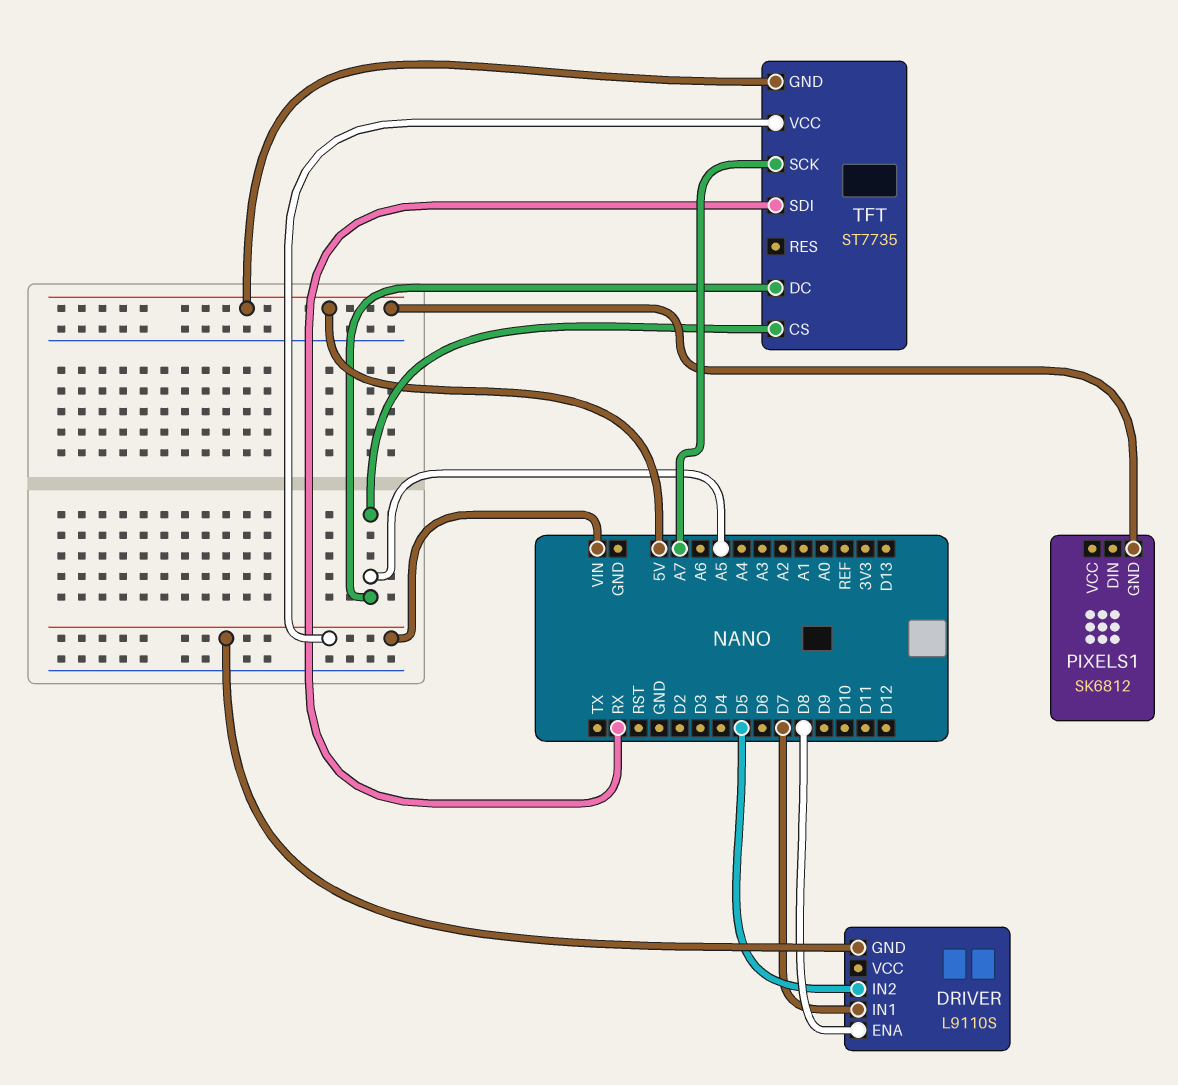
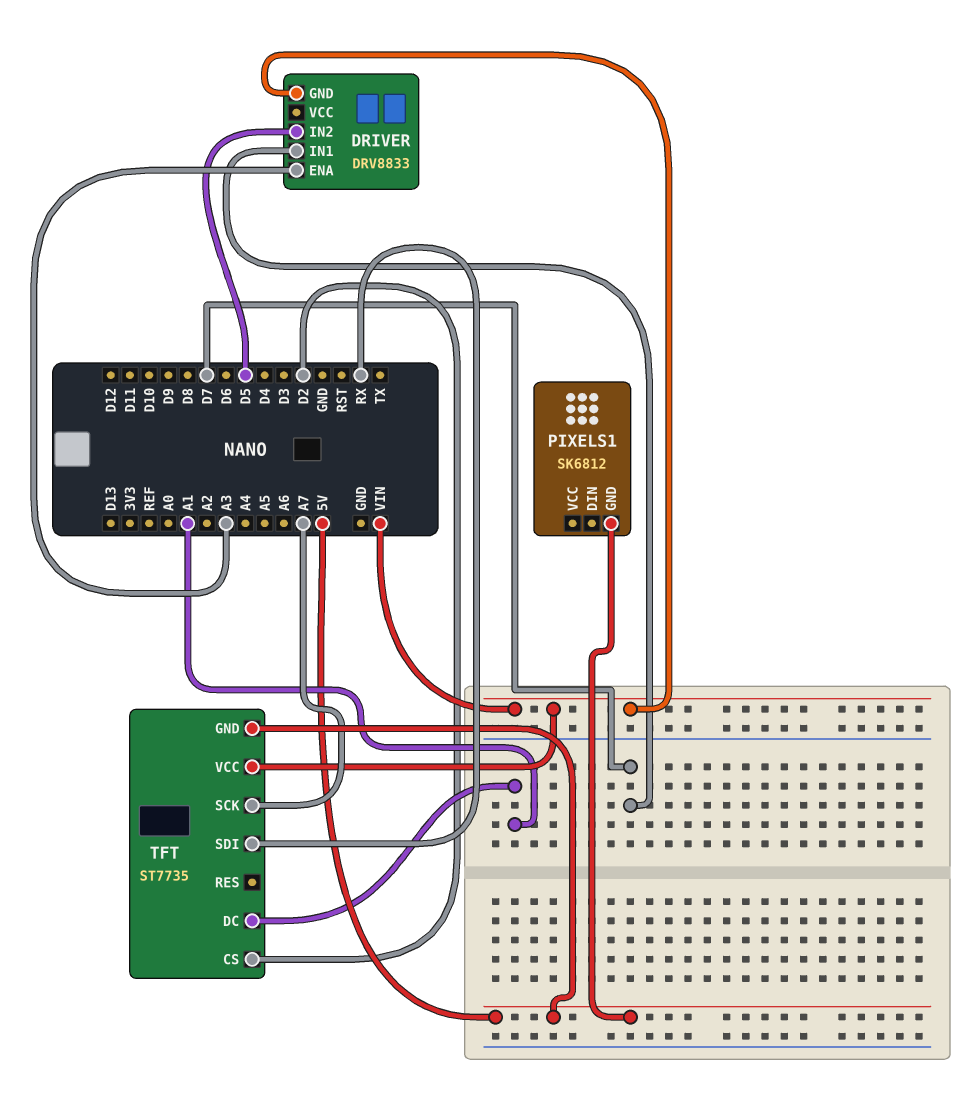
DRIVER: L9110S -> DRV8833
DRIVER pin ENA: D8 -> A3
TFT pin CS: A5 -> D2
TFT pin DC: A5 -> A1

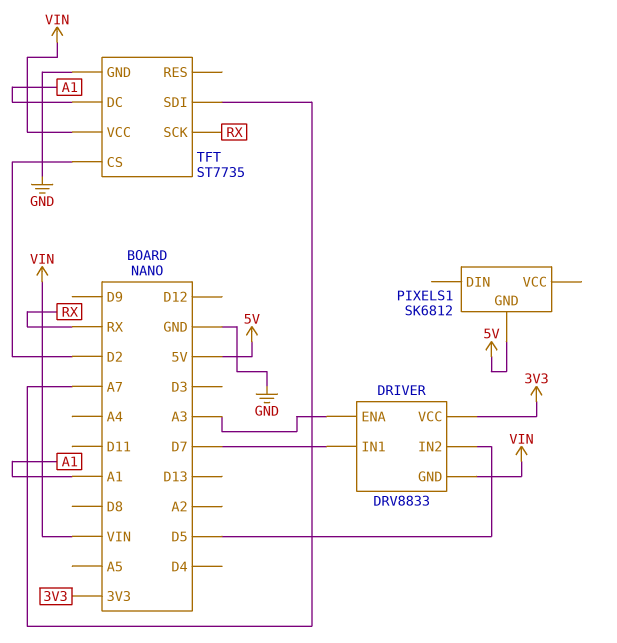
DRIVER pin VCC: none -> 3V3
TFT pin GND: 5V -> GND
TFT pin SCK: A7 -> RX
TFT pin SDI: RX -> A7

